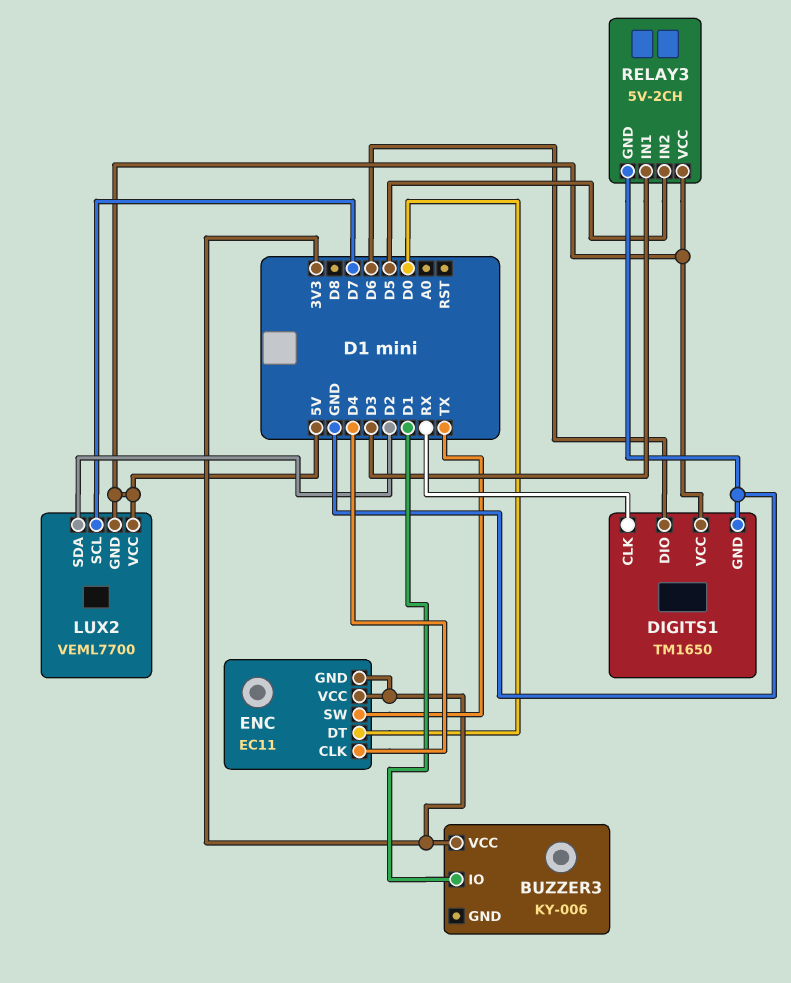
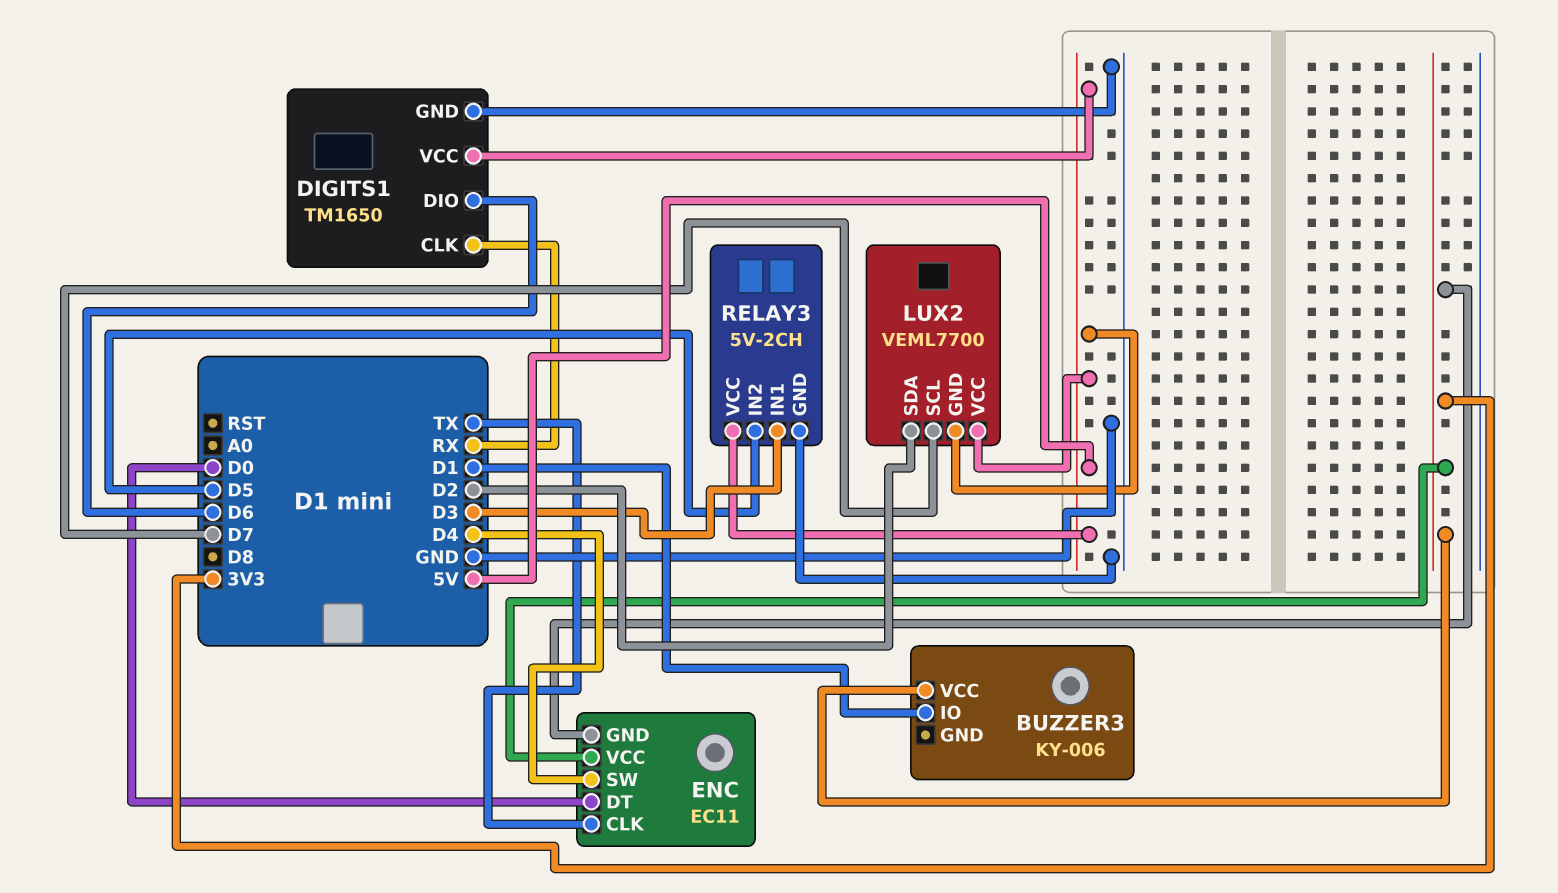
ENC pin CLK: D4 -> TX
ENC pin SW: TX -> D4

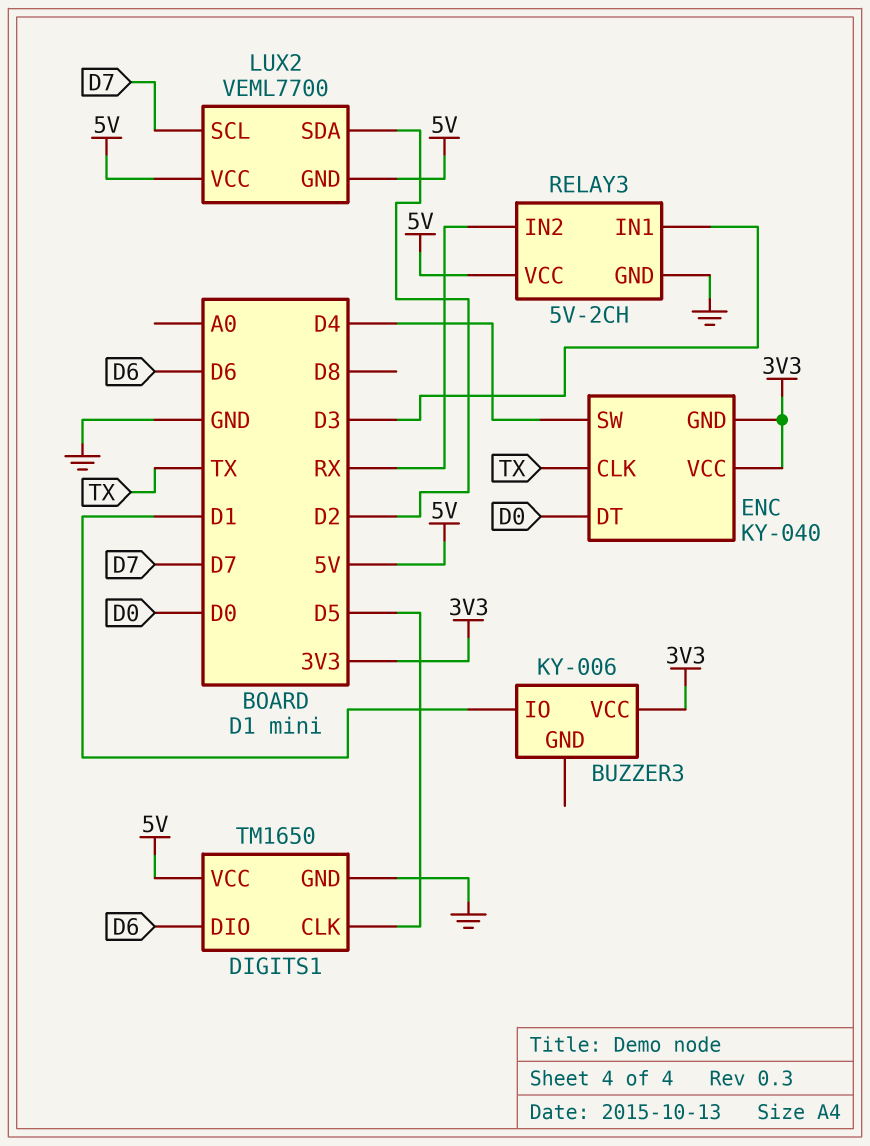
DIGITS1 pin CLK: RX -> D5
ENC: EC11 -> KY-040
RELAY3 pin IN2: D5 -> RX

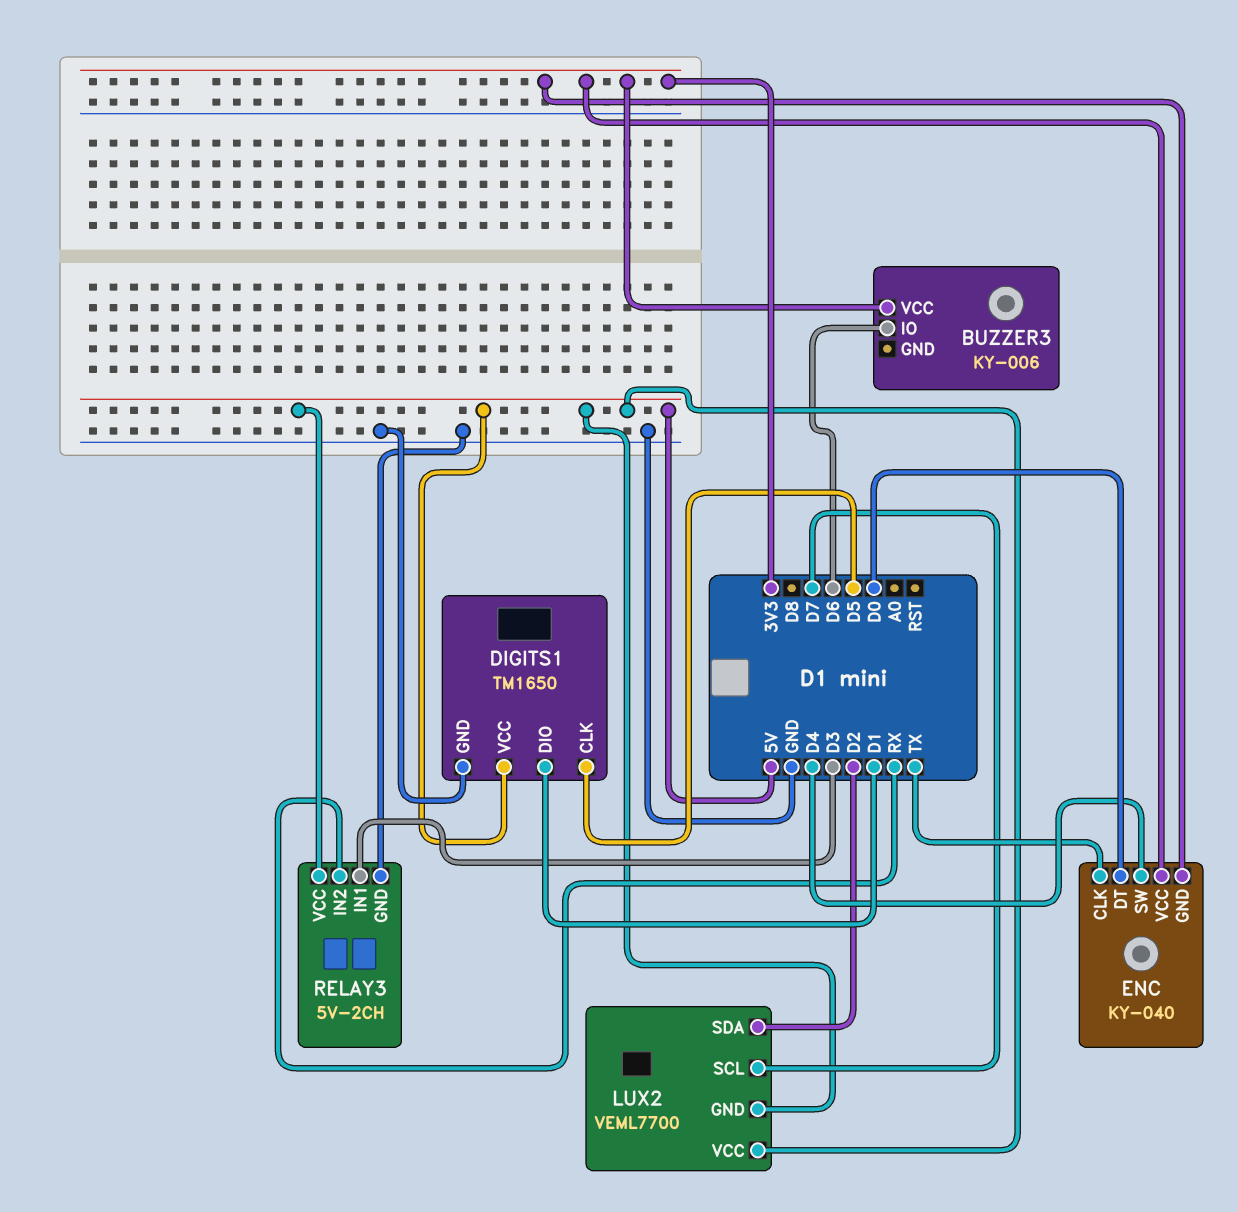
BUZZER3 pin IO: D1 -> D6
DIGITS1 pin DIO: D6 -> D1

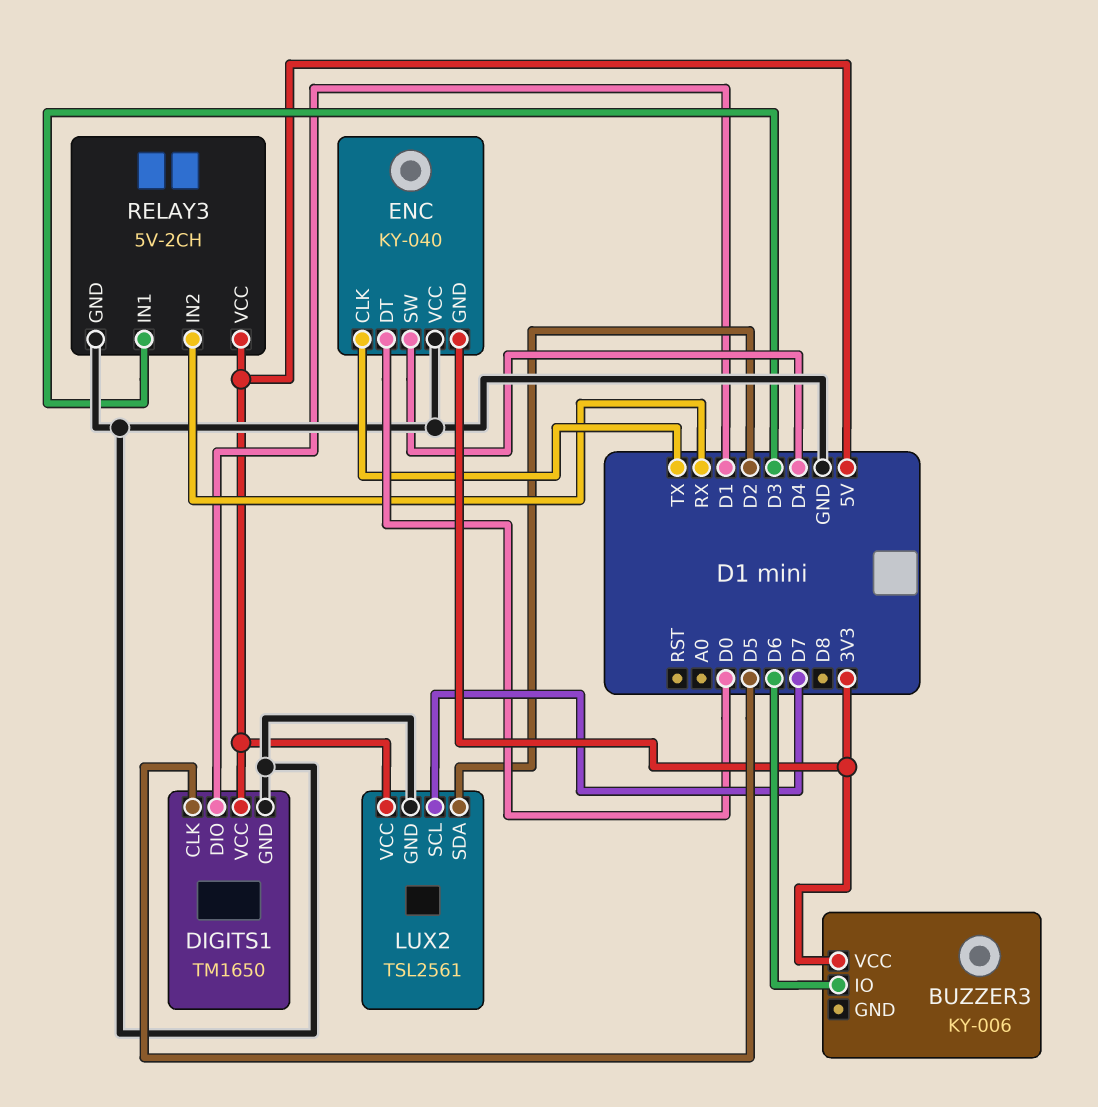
ENC pin VCC: 3V3 -> GND
LUX2: VEML7700 -> TSL2561
LUX2 pin GND: 5V -> GND

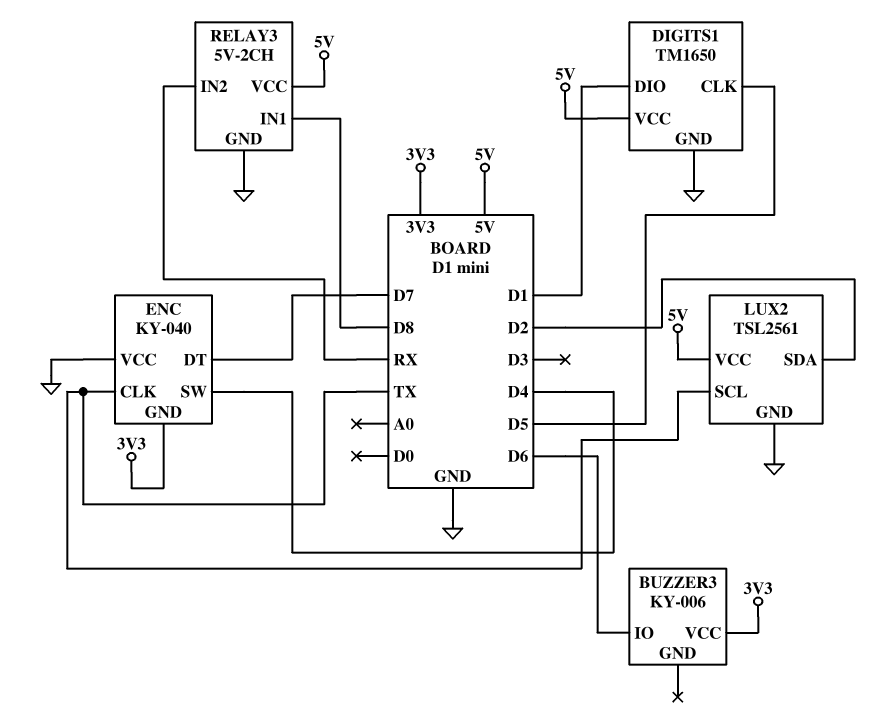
ENC pin DT: D0 -> D7
LUX2 pin SCL: D7 -> TX
RELAY3 pin IN1: D3 -> D8

